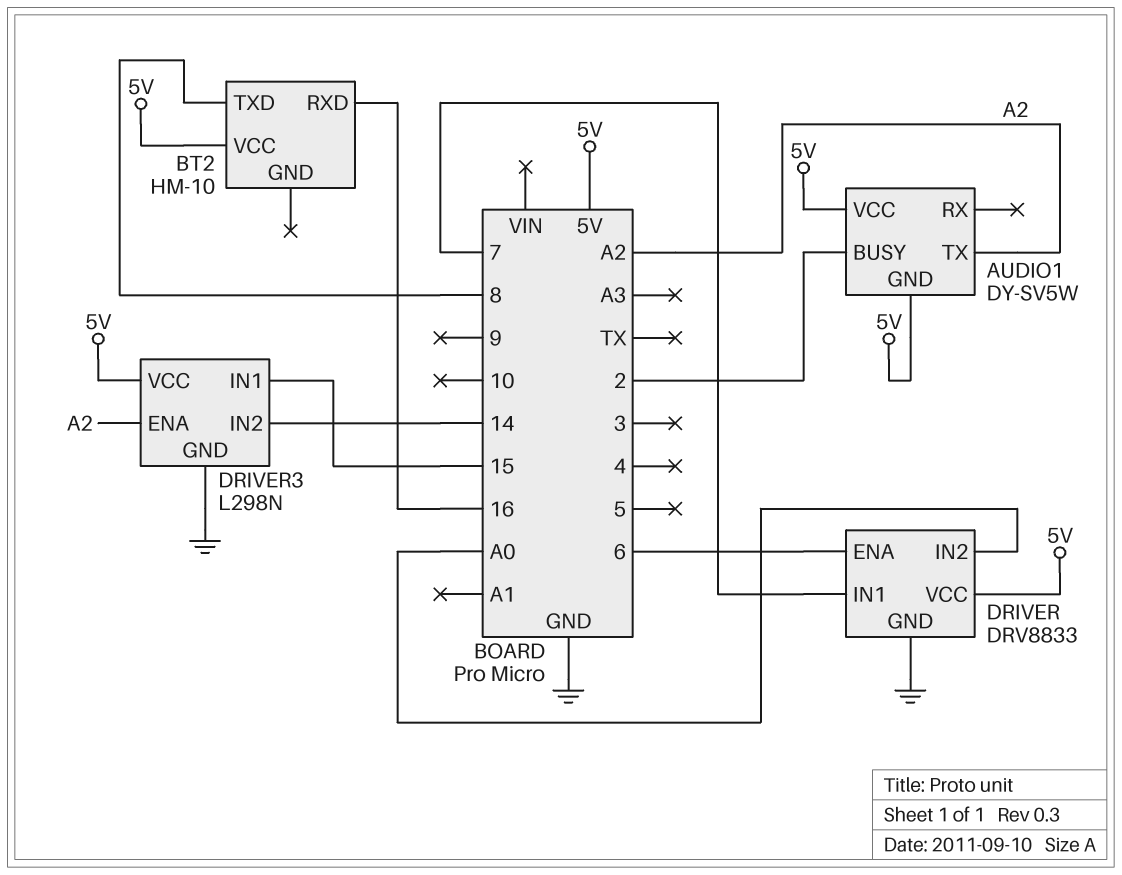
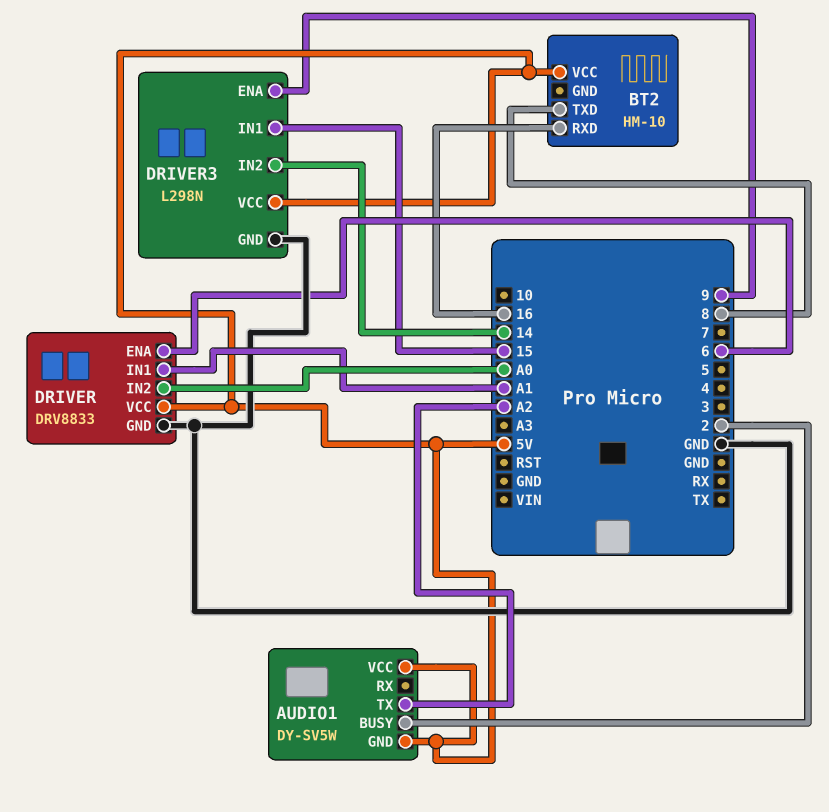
DRIVER pin IN1: 7 -> A1
DRIVER3 pin ENA: A2 -> 9

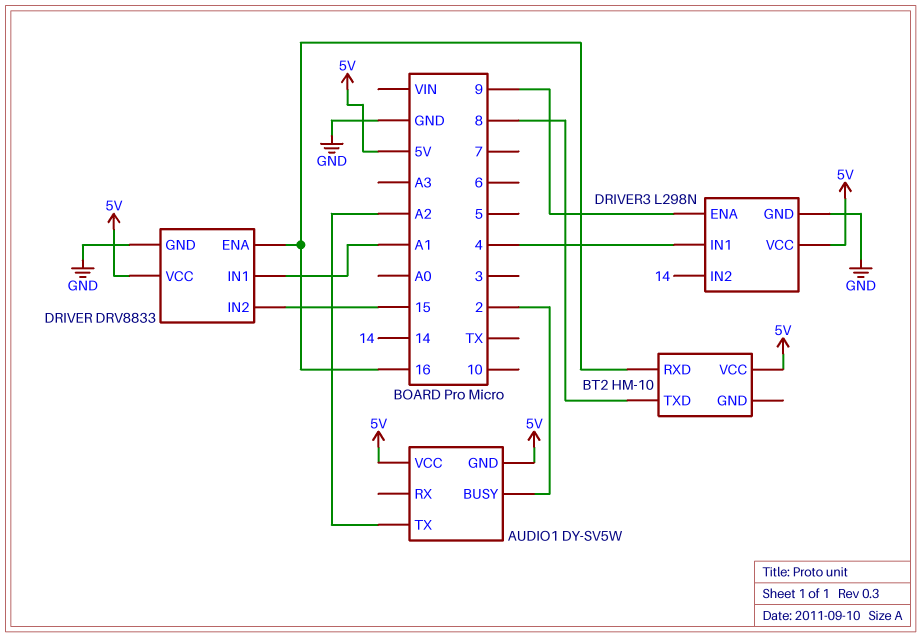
DRIVER pin ENA: 6 -> 16
DRIVER pin IN2: A0 -> 15
DRIVER3 pin IN1: 15 -> 4

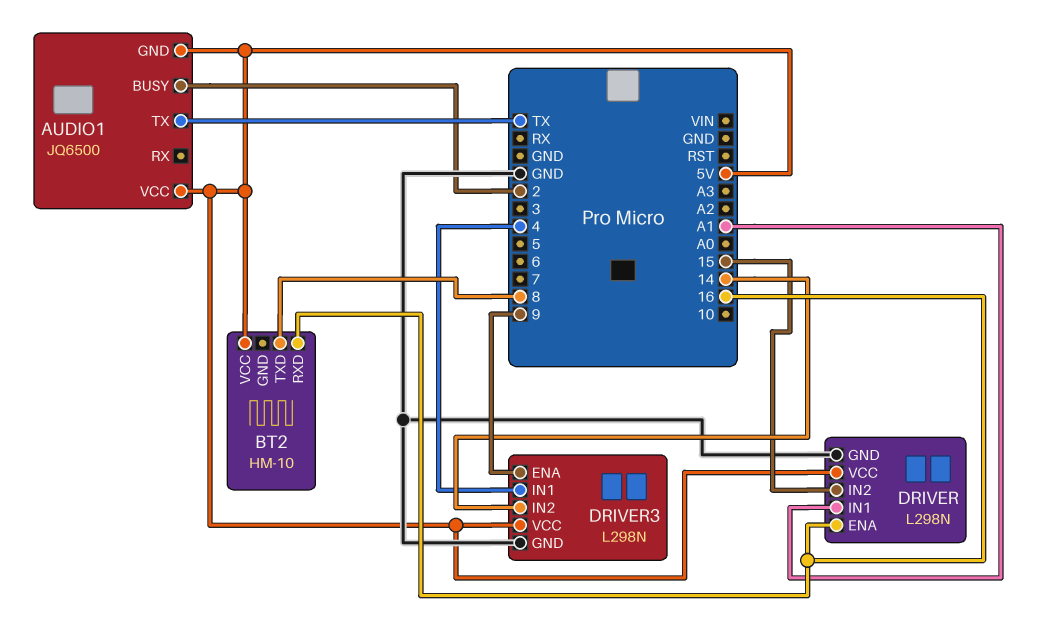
AUDIO1: DY-SV5W -> JQ6500
AUDIO1 pin TX: A2 -> TX
DRIVER: DRV8833 -> L298N

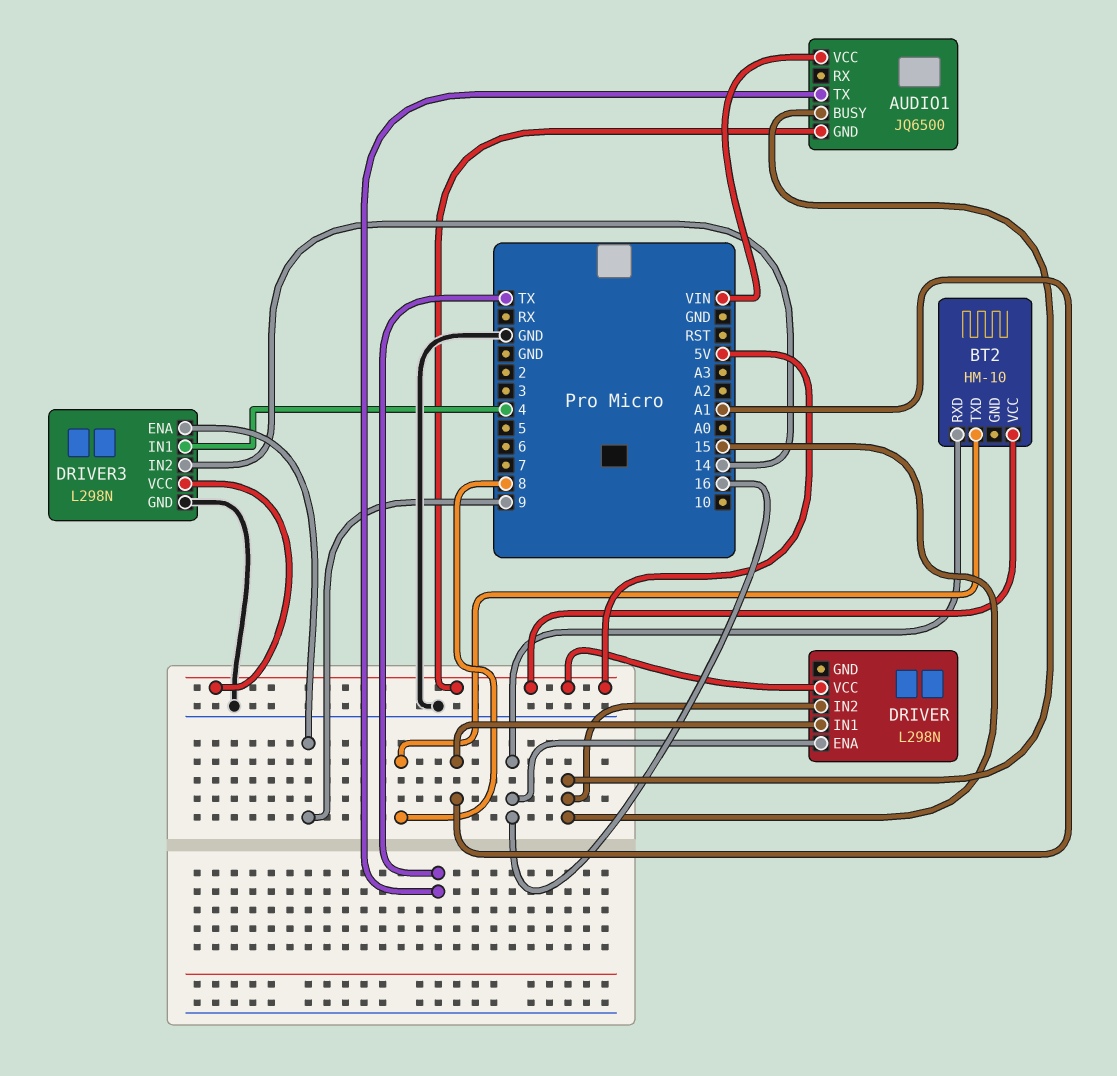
AUDIO1 pin BUSY: 2 -> 15
AUDIO1 pin VCC: 5V -> VIN
DRIVER pin GND: GND -> none

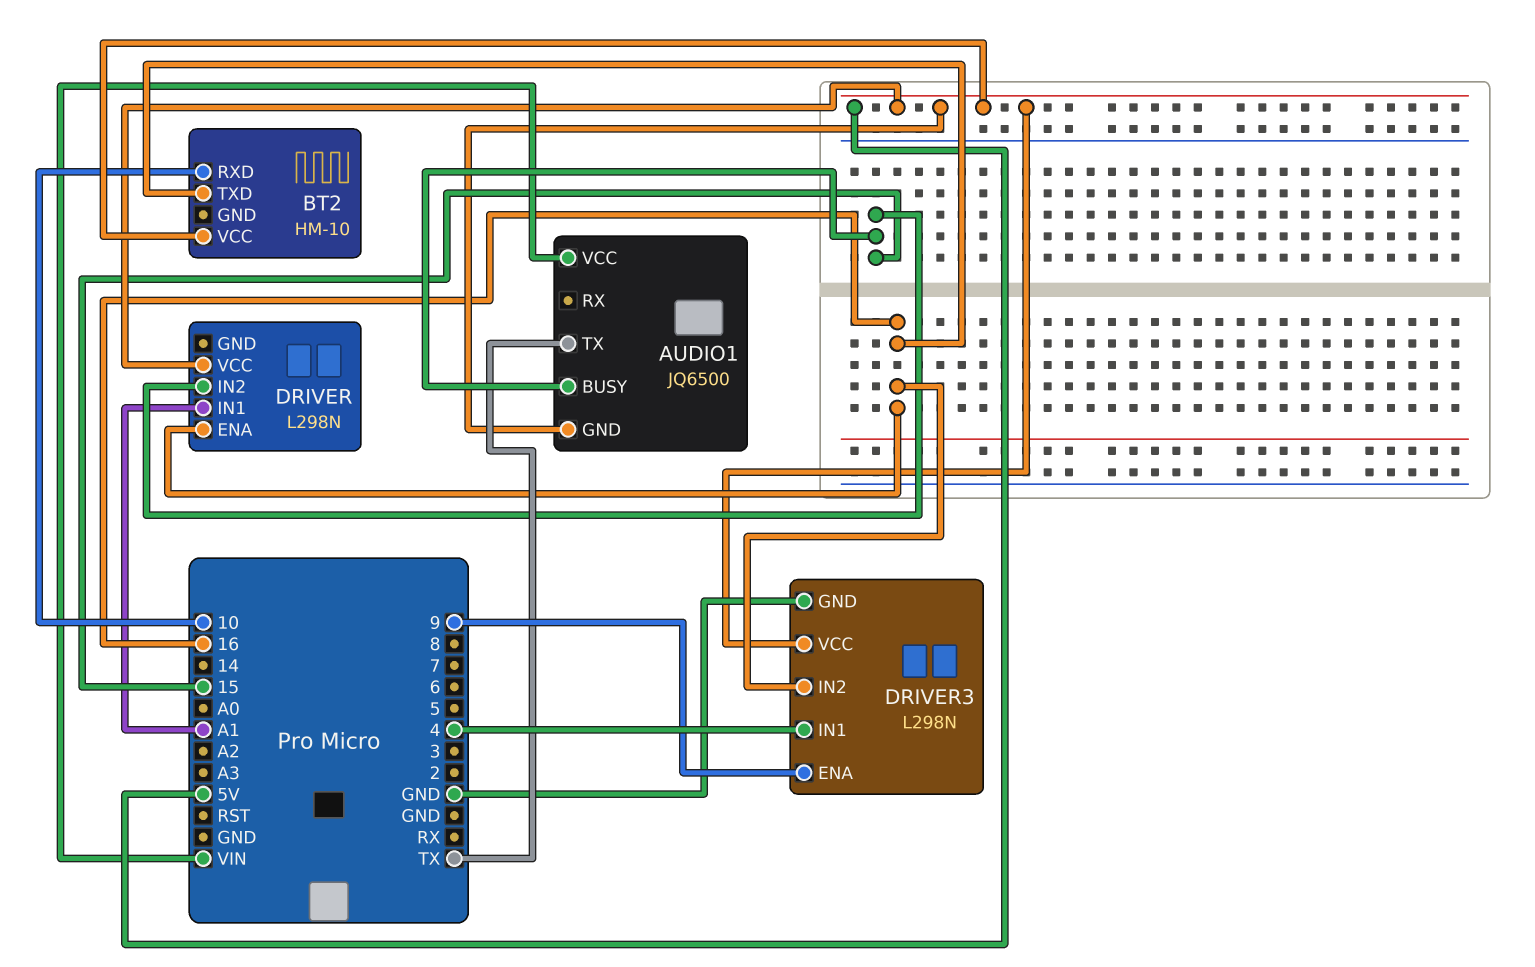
BT2 pin RXD: 16 -> 10
BT2 pin TXD: 8 -> 16
DRIVER3 pin IN2: 14 -> 16

